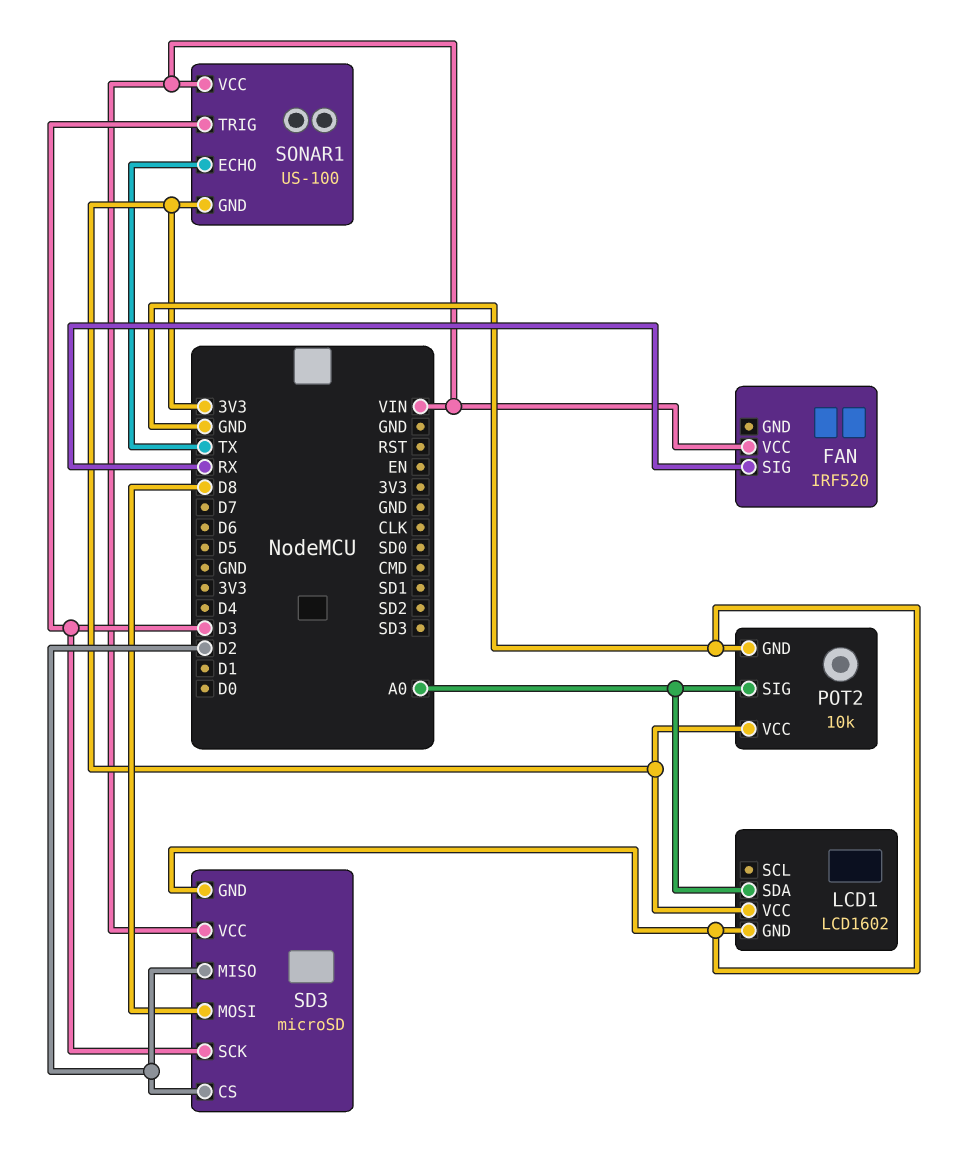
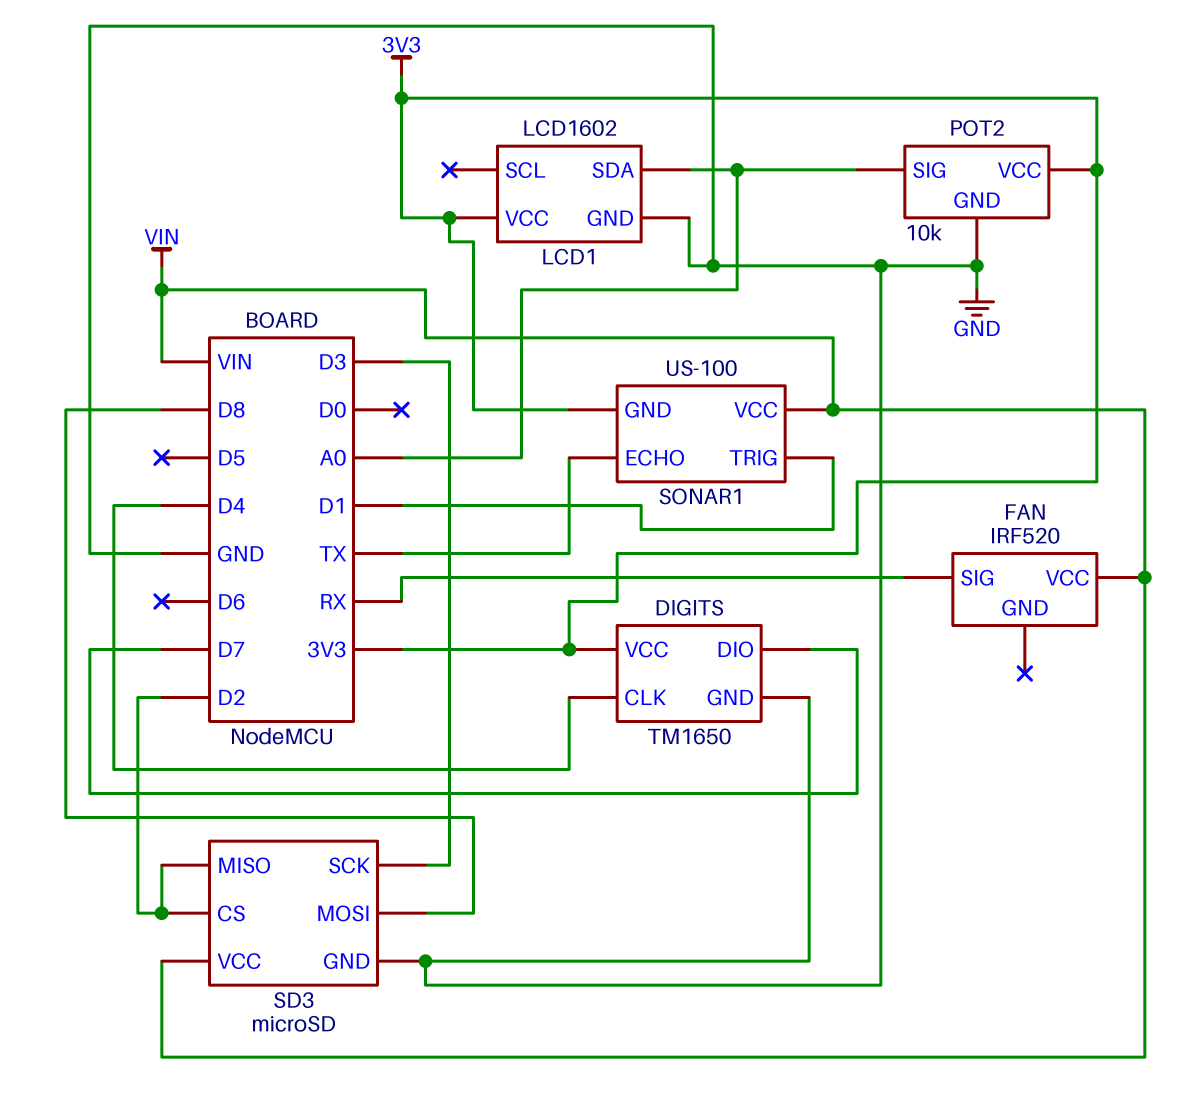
DIGITS: none -> TM1650
DIGITS pin CLK: none -> D4
DIGITS pin DIO: none -> D7
DIGITS pin GND: none -> GND
DIGITS pin VCC: none -> 3V3
SONAR1 pin TRIG: D3 -> D1

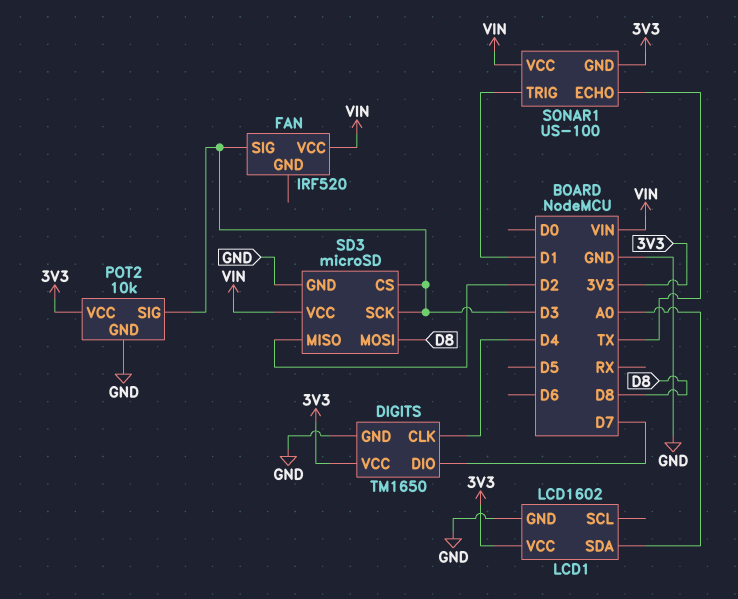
FAN pin SIG: RX -> D3
POT2 pin SIG: A0 -> D3
SD3 pin CS: D2 -> D3

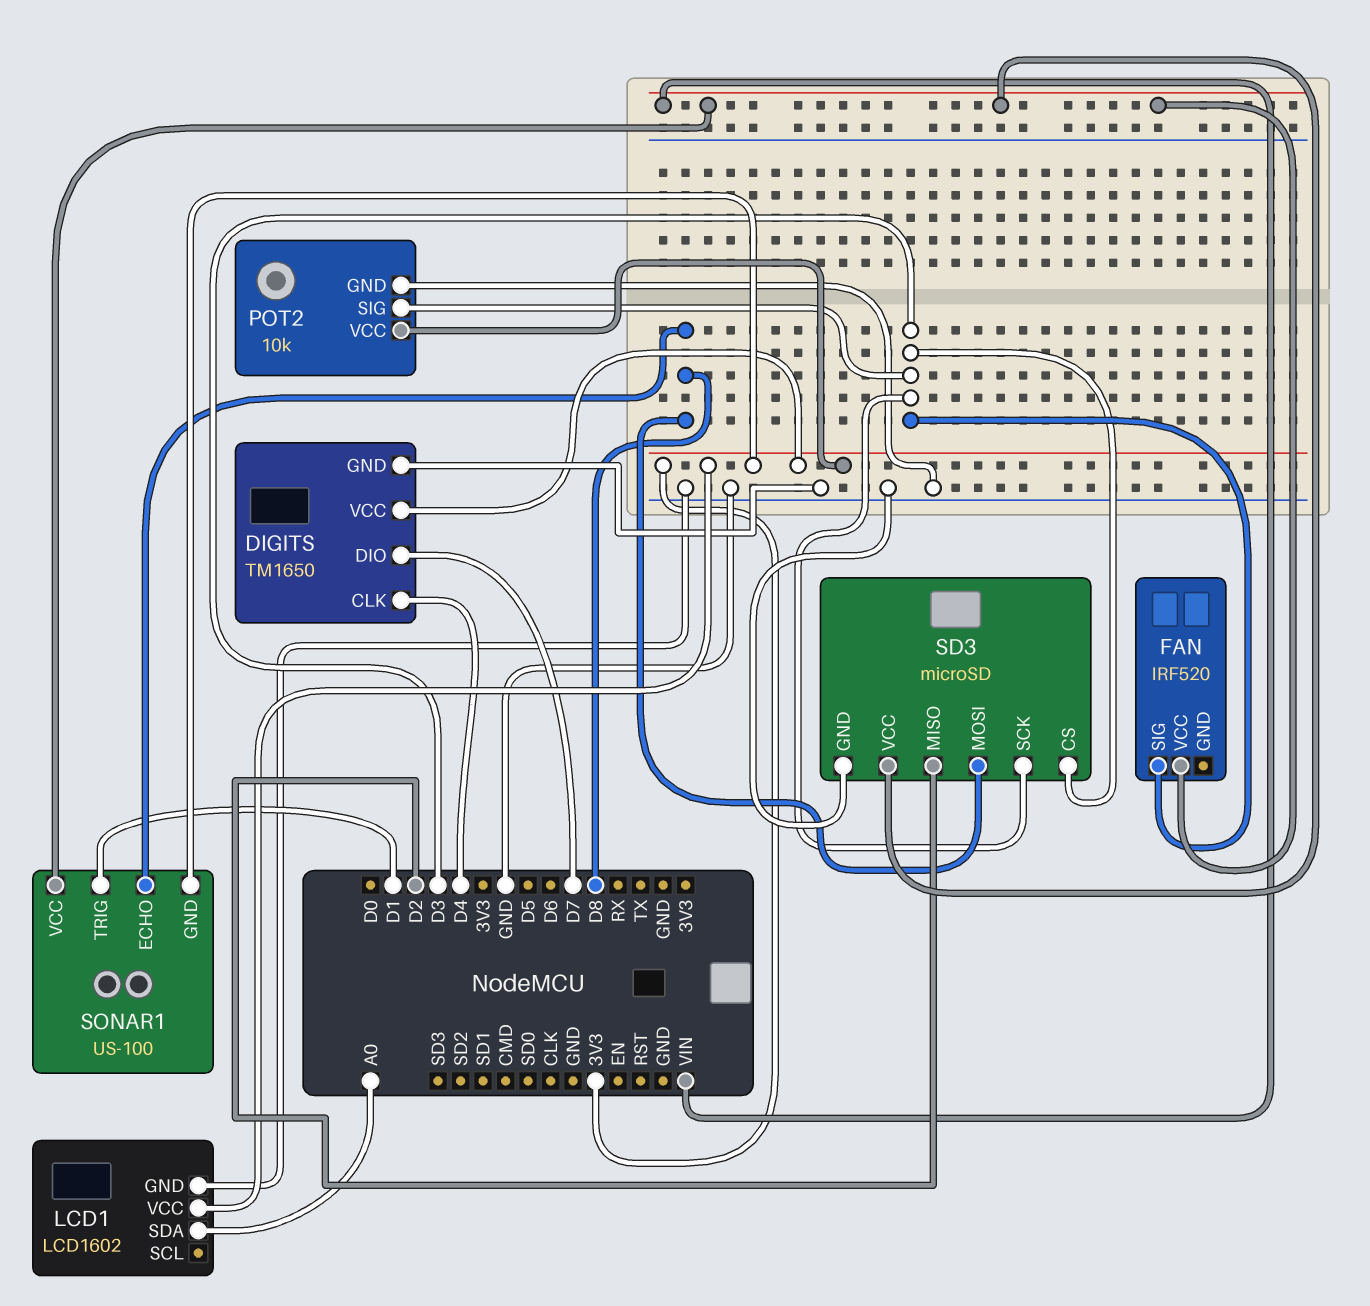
SONAR1 pin ECHO: TX -> D8

